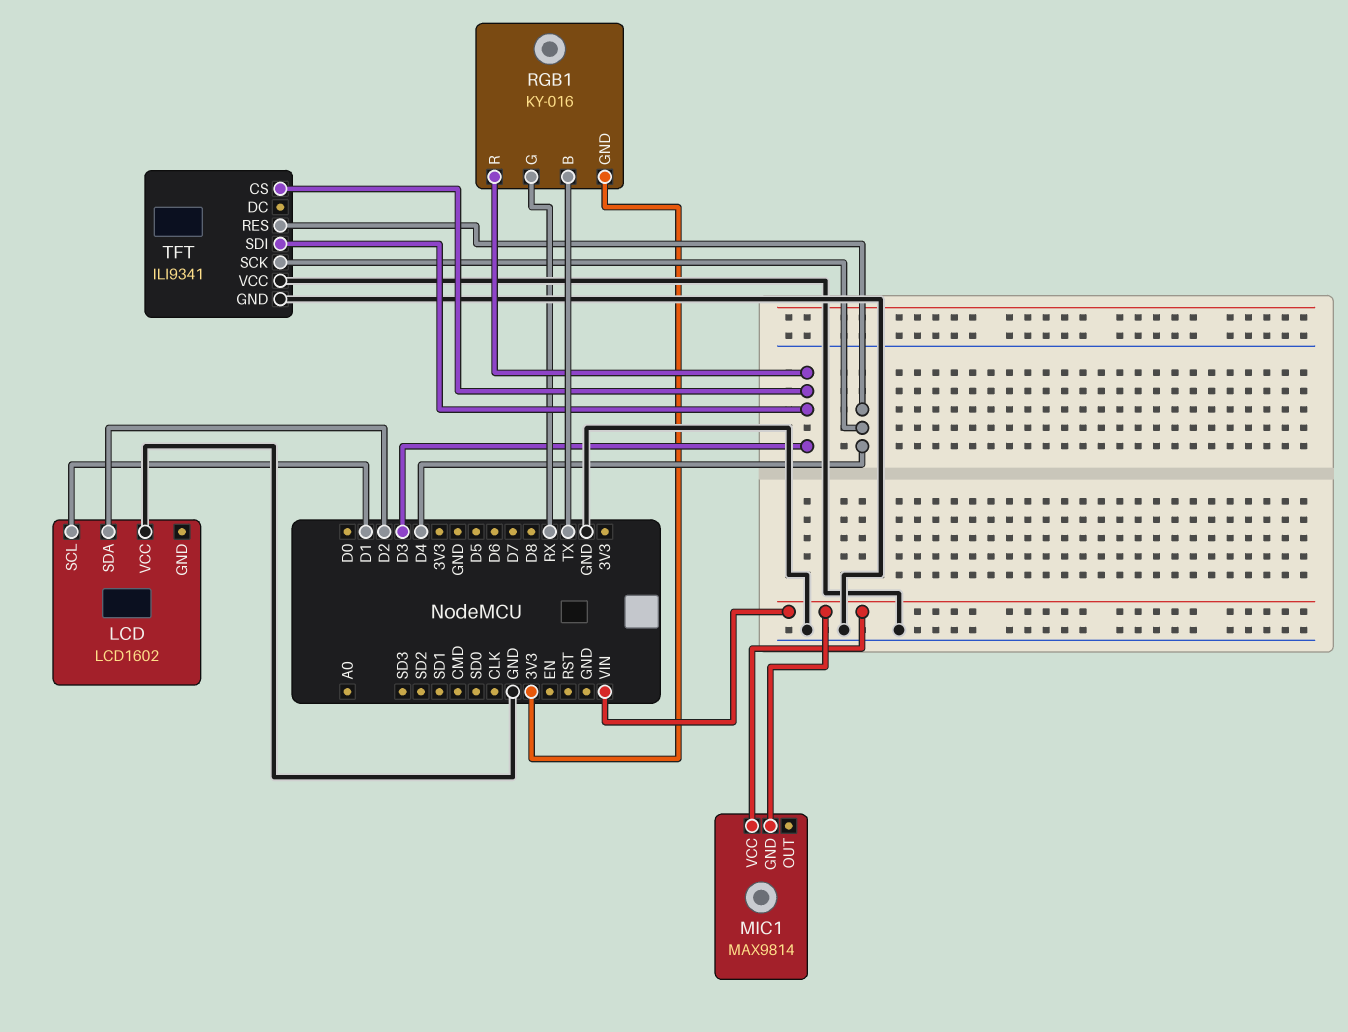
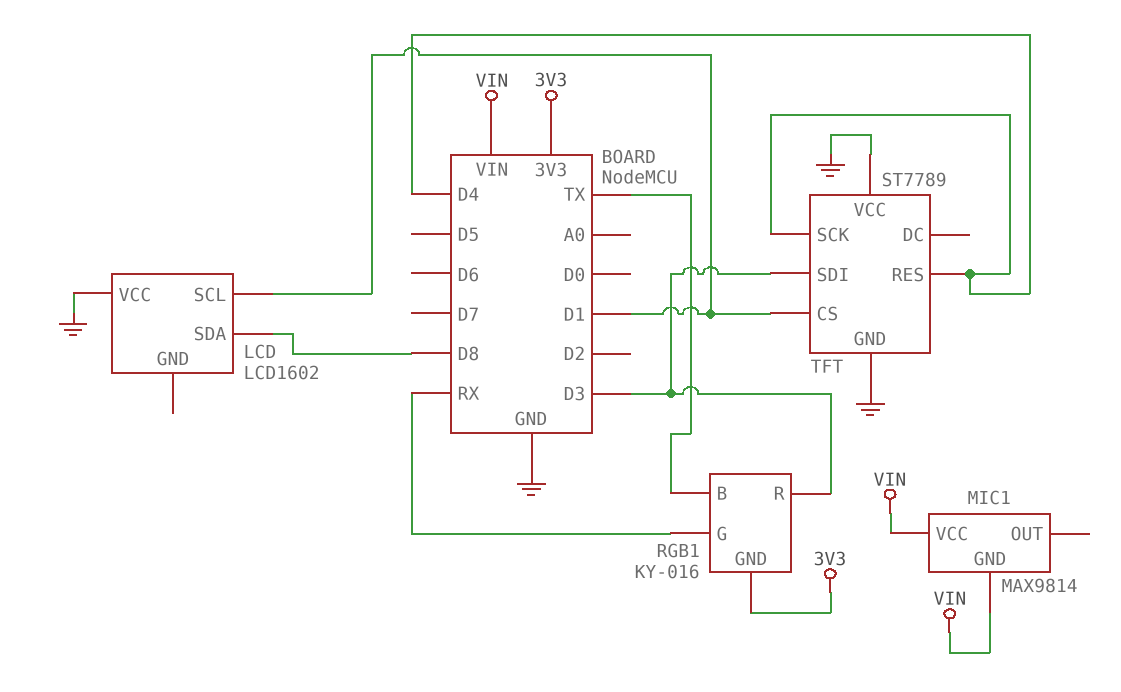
LCD pin SDA: D2 -> D8
TFT: ILI9341 -> ST7789
TFT pin CS: D3 -> D1

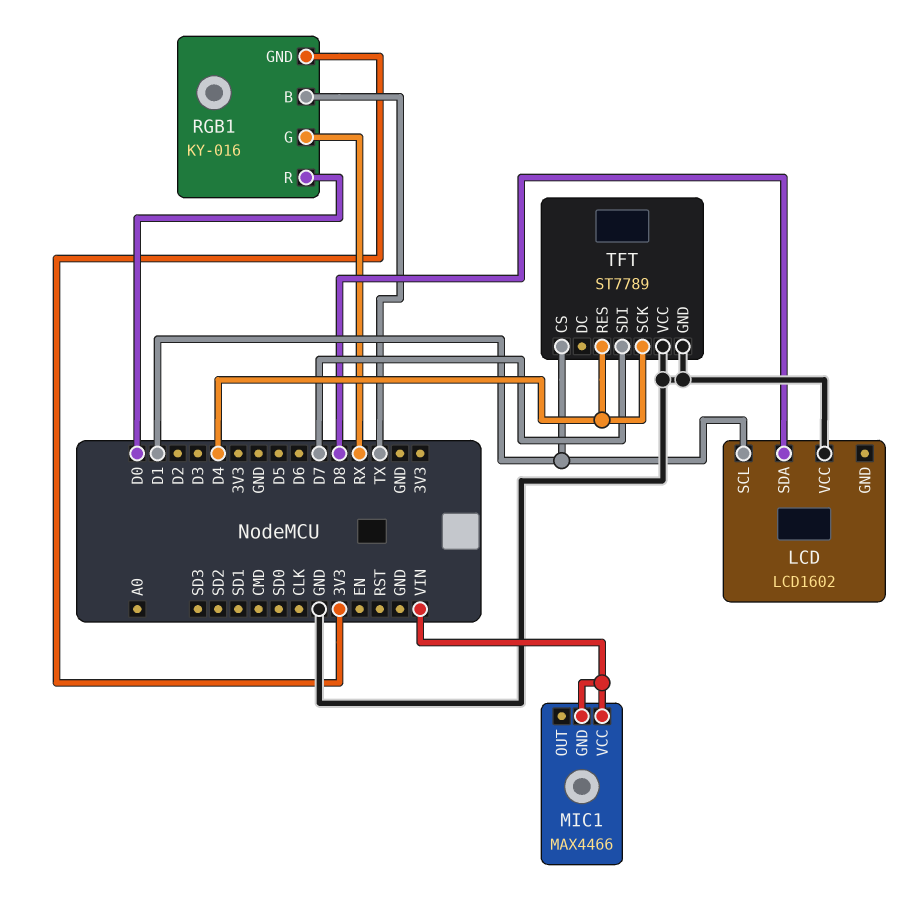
MIC1: MAX9814 -> MAX4466
RGB1 pin R: D3 -> D0
TFT pin SDI: D3 -> D7

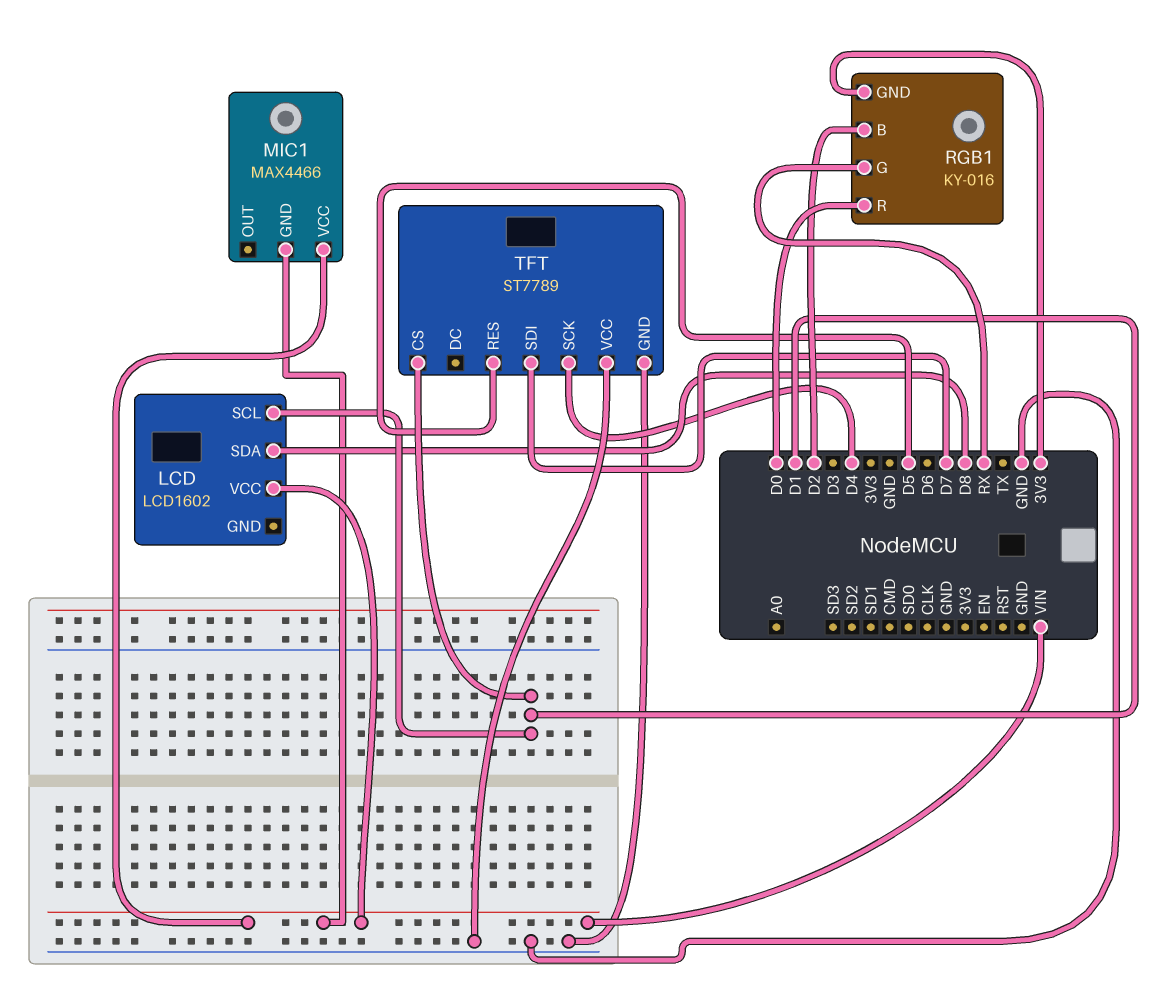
LCD pin VCC: GND -> VIN
RGB1 pin B: TX -> D2
TFT pin RES: D4 -> D5

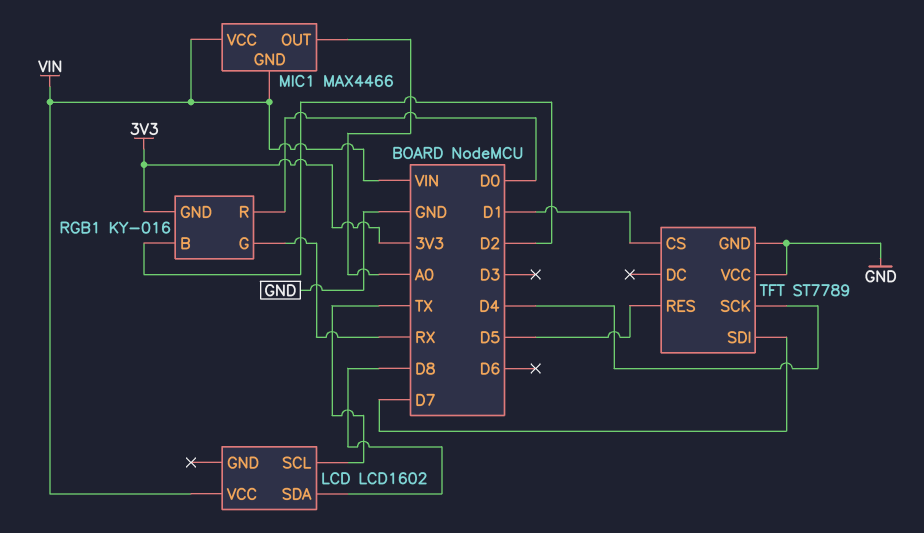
LCD pin SCL: D1 -> TX
MIC1 pin OUT: none -> A0

